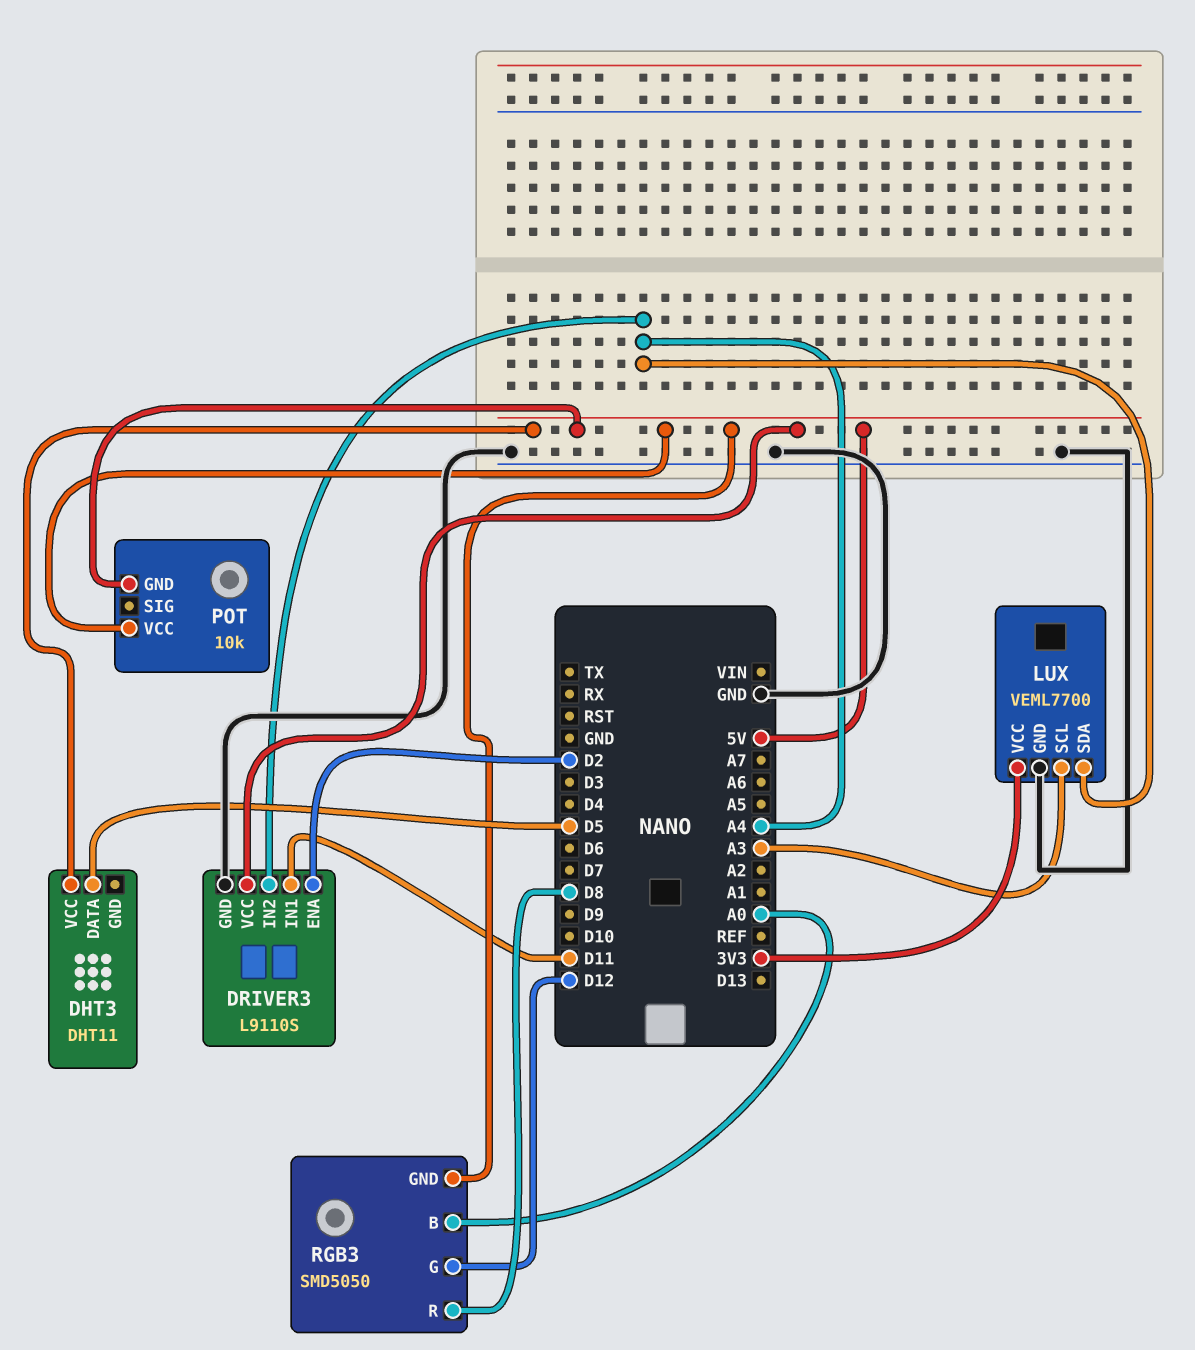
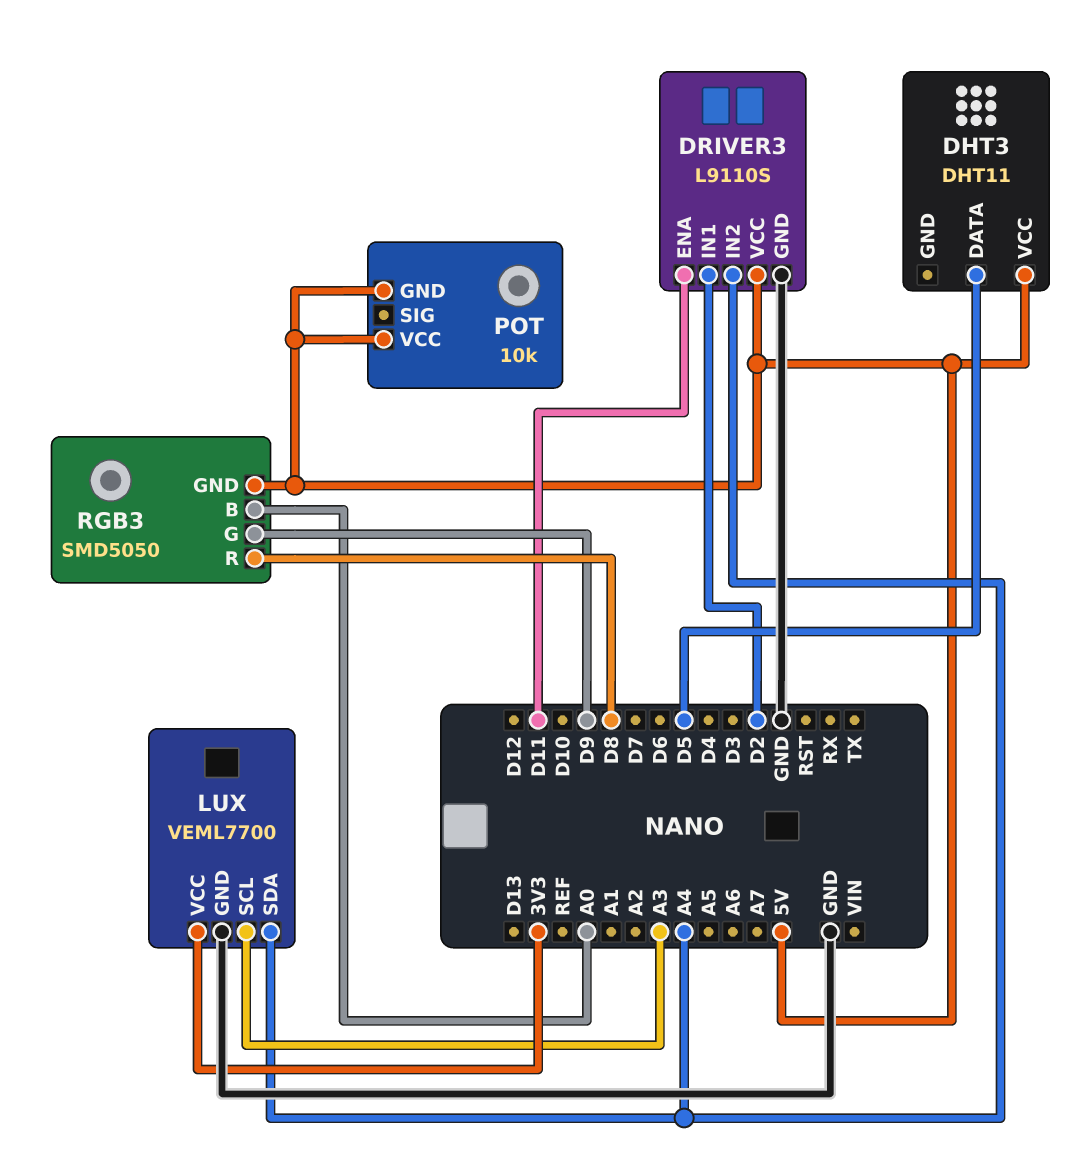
DRIVER3 pin ENA: D2 -> D11
DRIVER3 pin IN1: D11 -> D2
RGB3 pin G: D12 -> D9

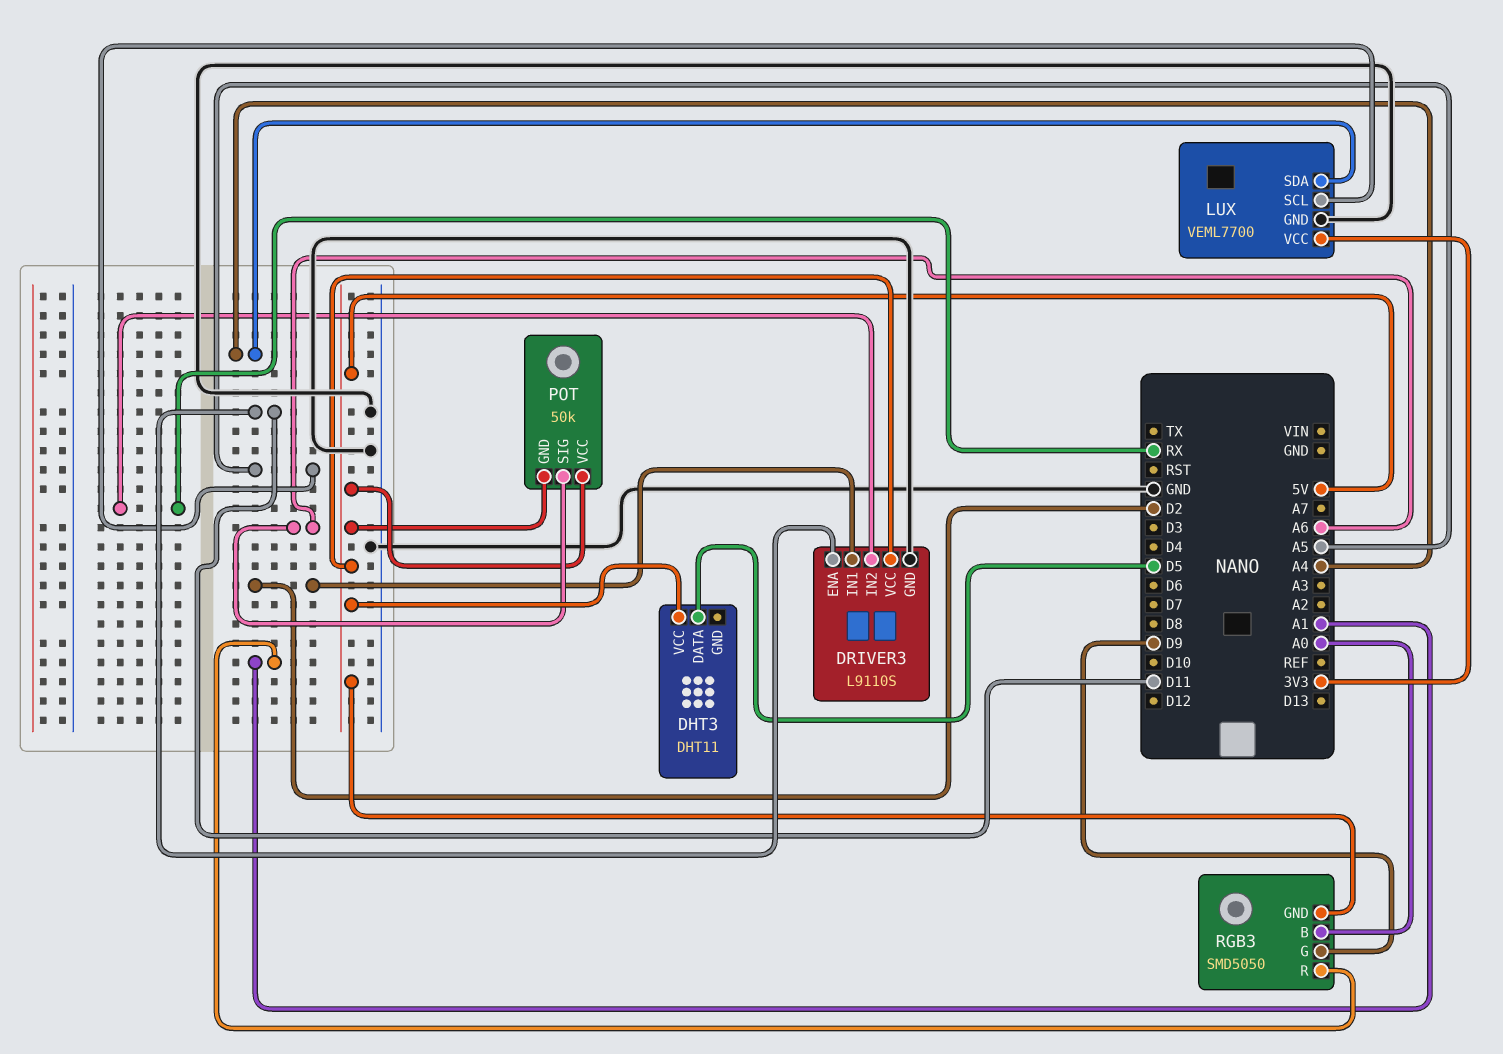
DRIVER3 pin IN2: A4 -> RX
LUX pin SCL: A3 -> A5
POT: 10k -> 50k
POT pin SIG: none -> A6
RGB3 pin R: D8 -> A1

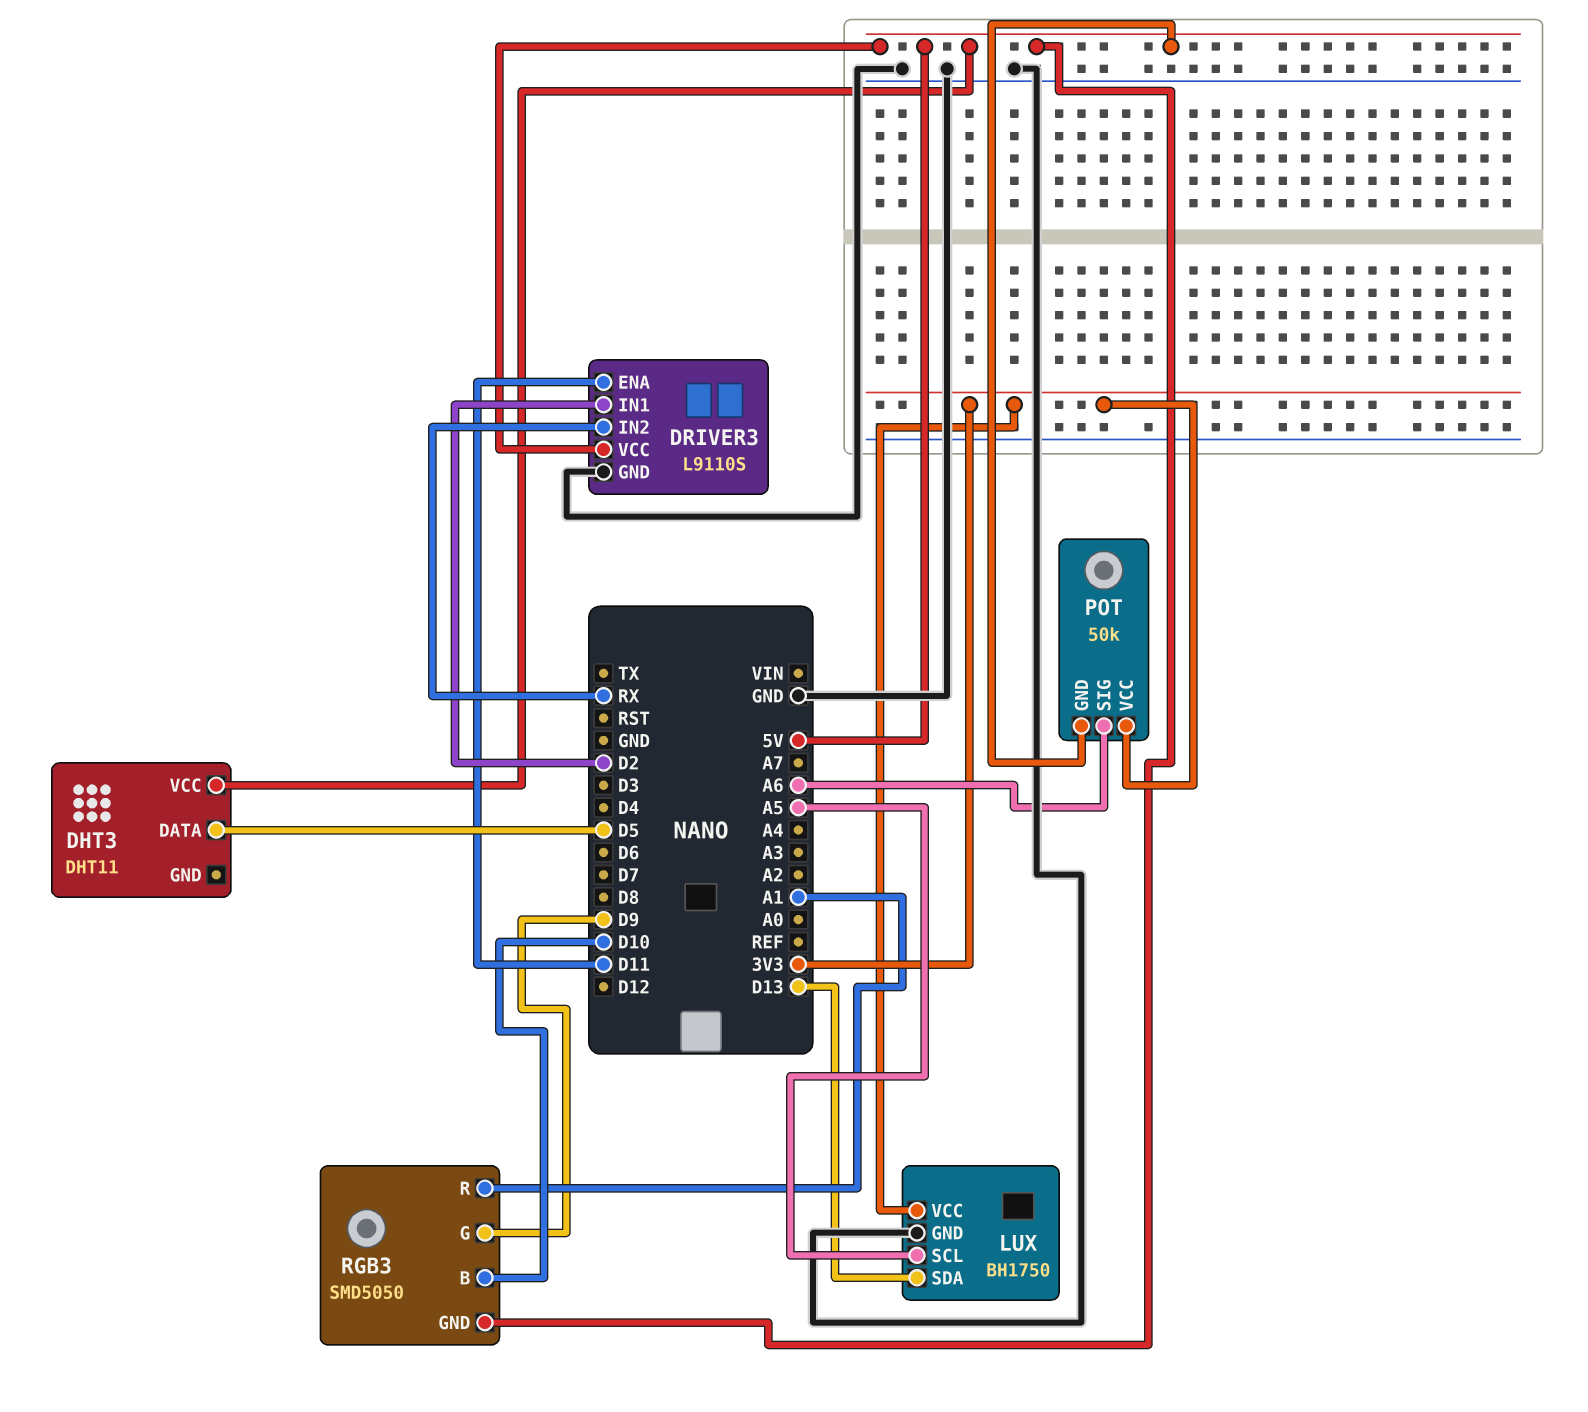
LUX: VEML7700 -> BH1750
LUX pin SDA: A4 -> D13
POT pin VCC: 5V -> 3V3
RGB3 pin B: A0 -> D10

